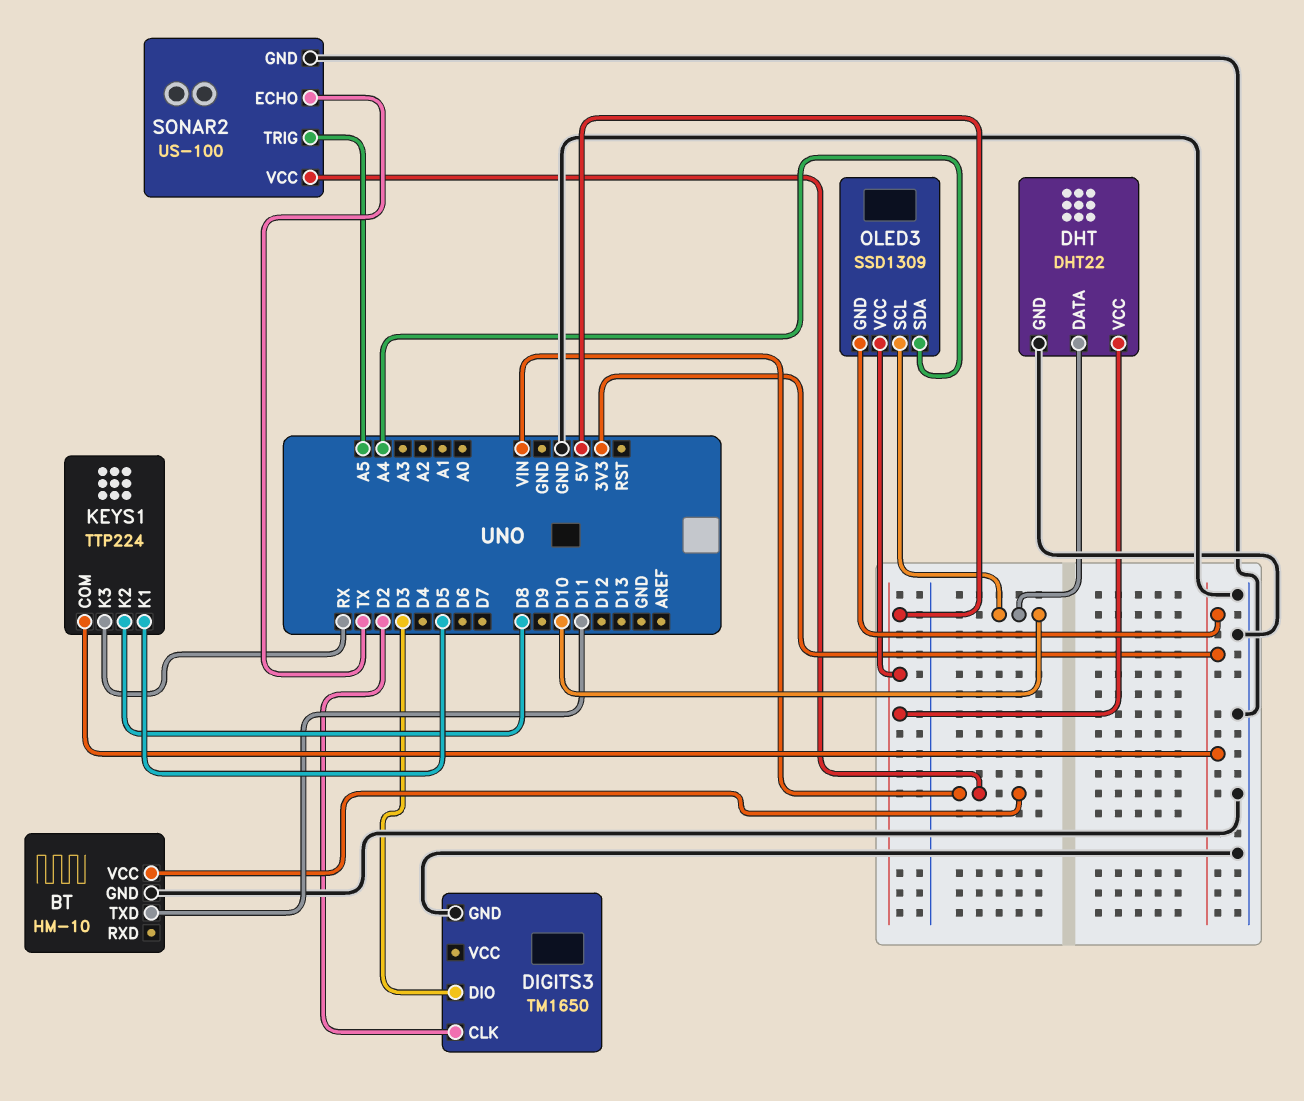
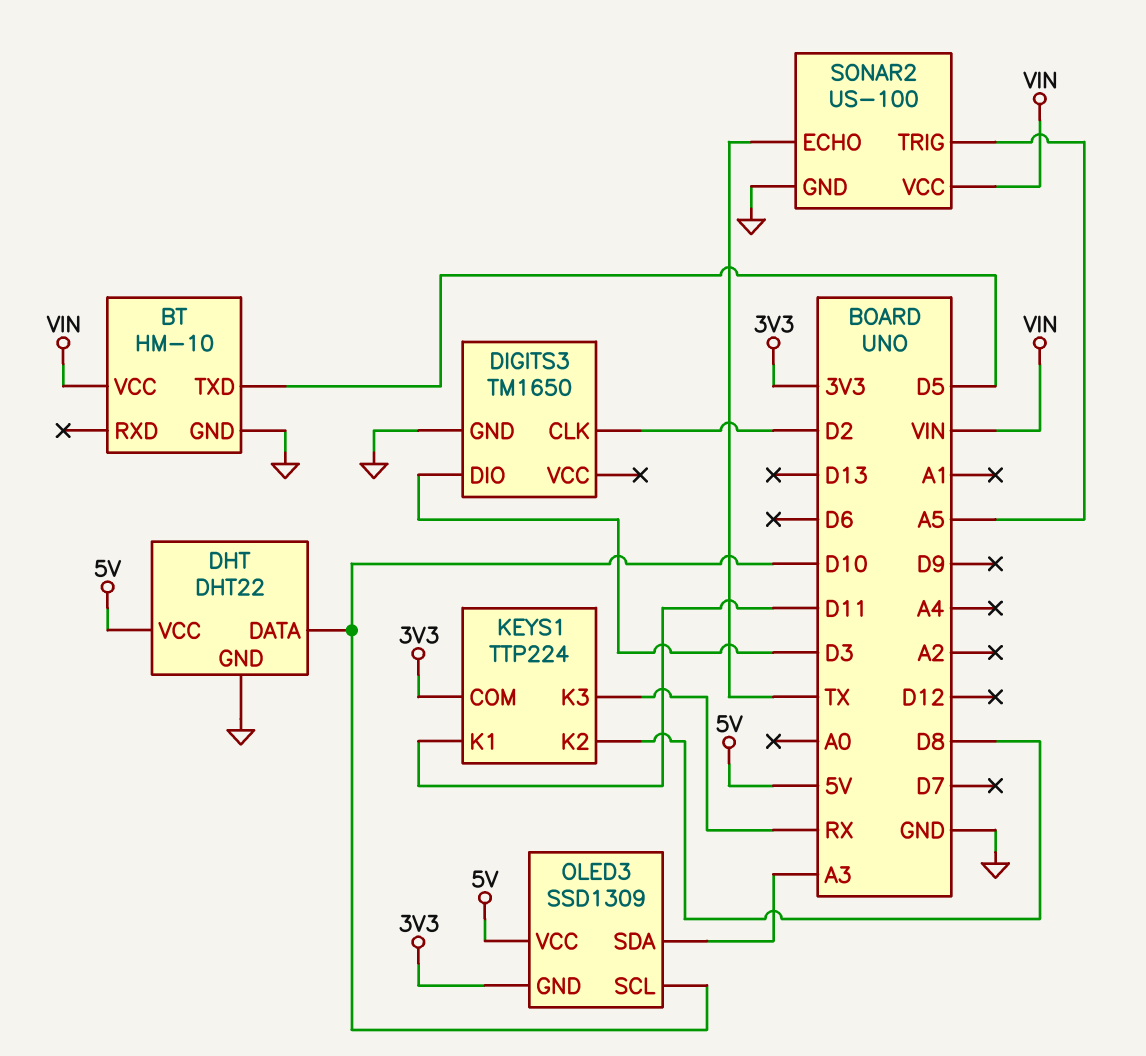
BT pin TXD: D11 -> D5
KEYS1 pin K1: D5 -> D11
OLED3 pin SDA: A4 -> A3

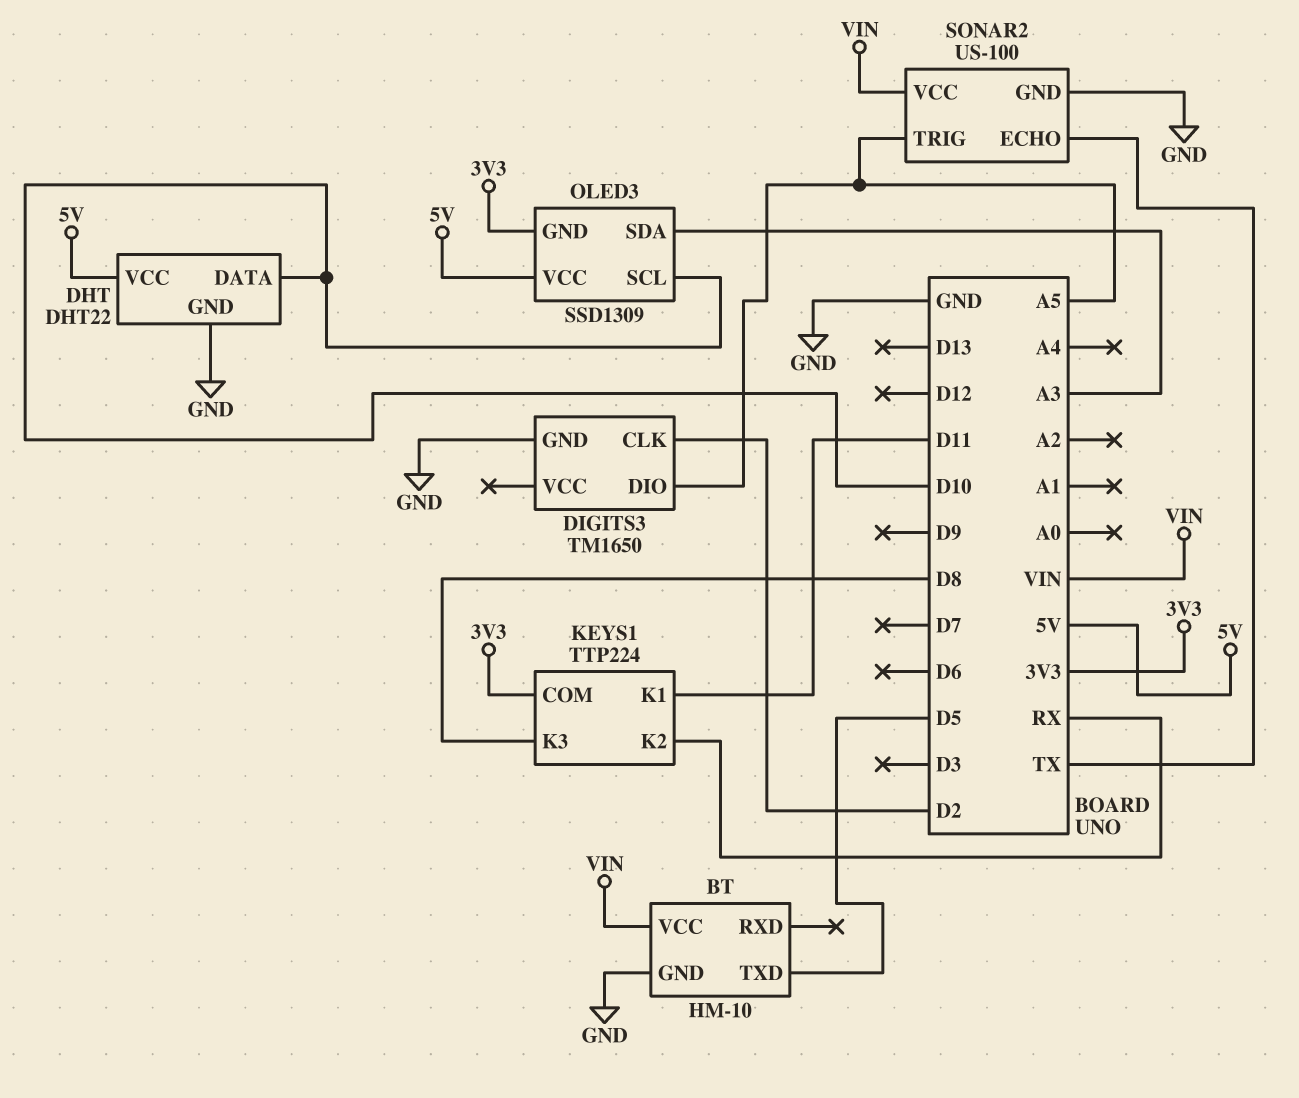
DIGITS3 pin DIO: D3 -> A5
KEYS1 pin K2: D8 -> RX
KEYS1 pin K3: RX -> D8

